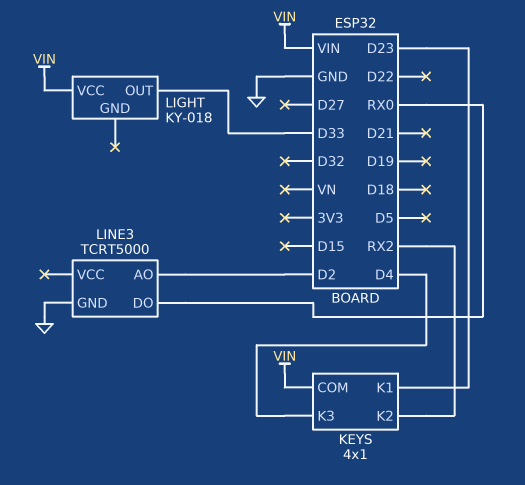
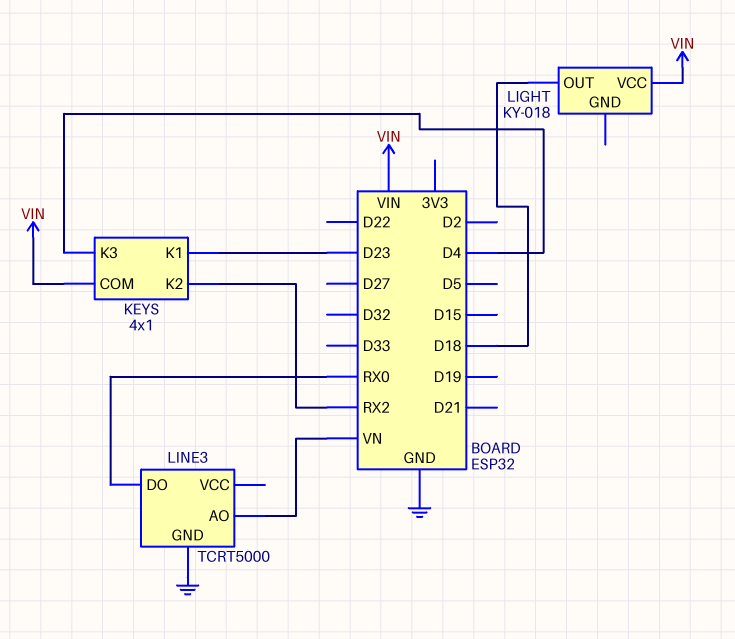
LIGHT pin OUT: D33 -> D18
LINE3 pin AO: D2 -> VN

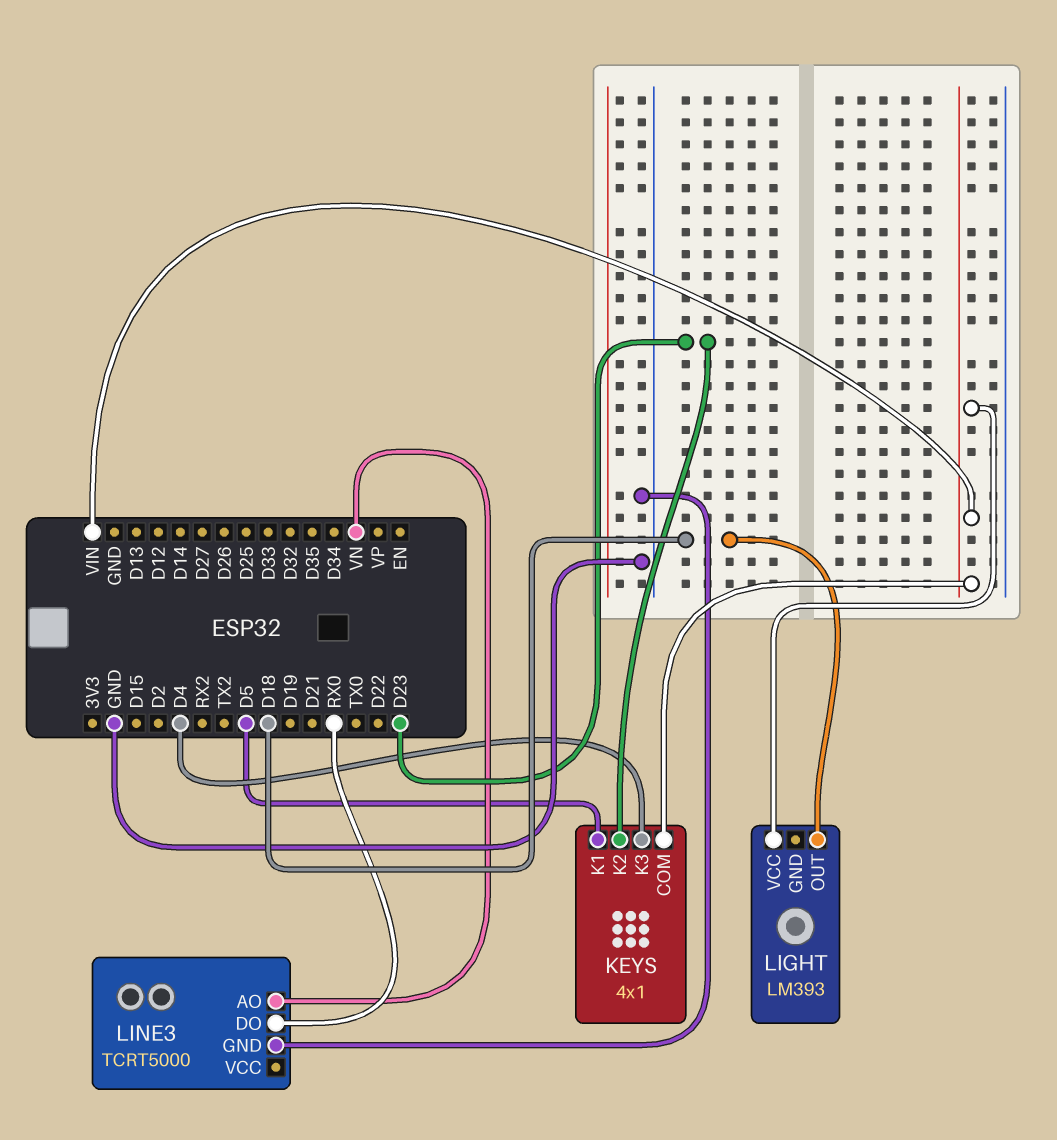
KEYS pin K1: D23 -> D5
KEYS pin K2: RX2 -> D23
LIGHT: KY-018 -> LM393

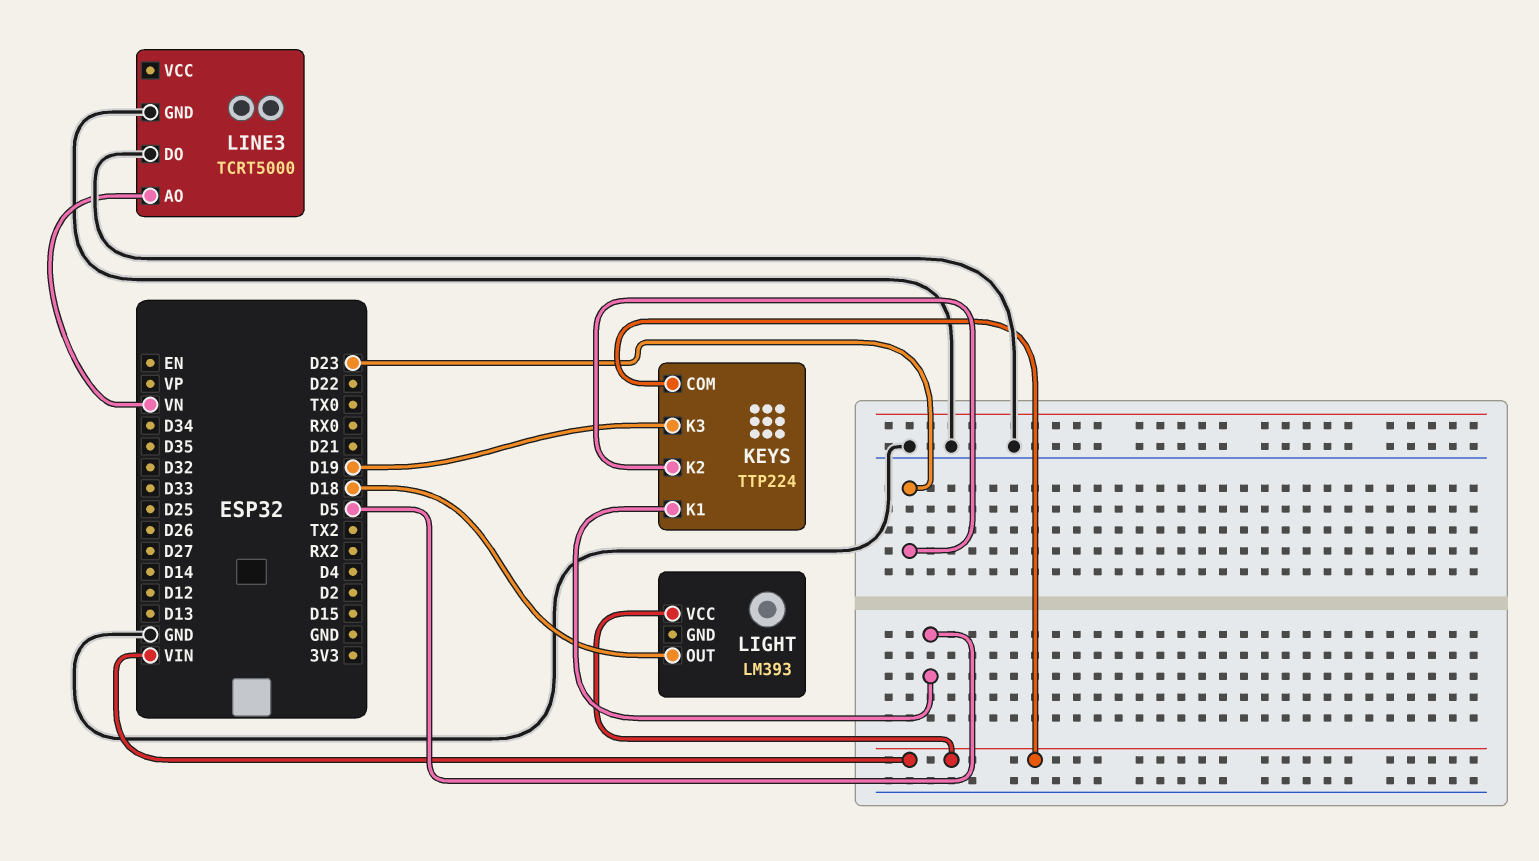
KEYS: 4x1 -> TTP224
KEYS pin K3: D4 -> D19
LINE3 pin DO: RX0 -> GND

